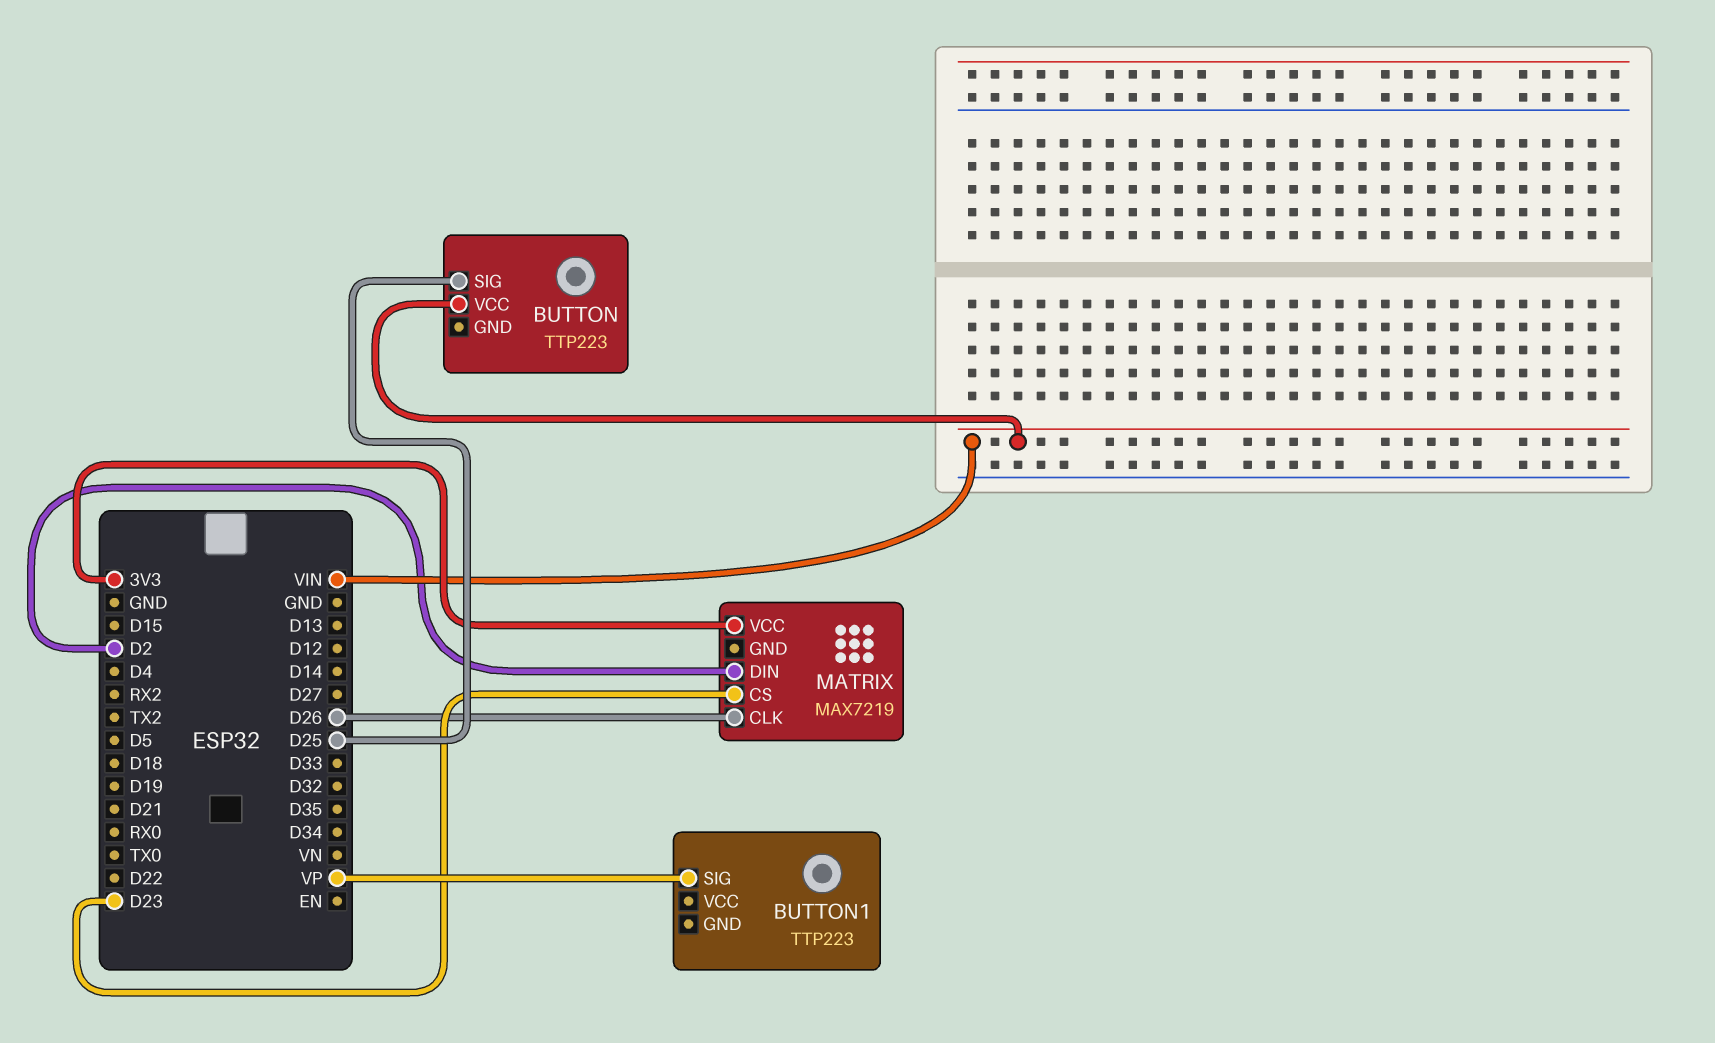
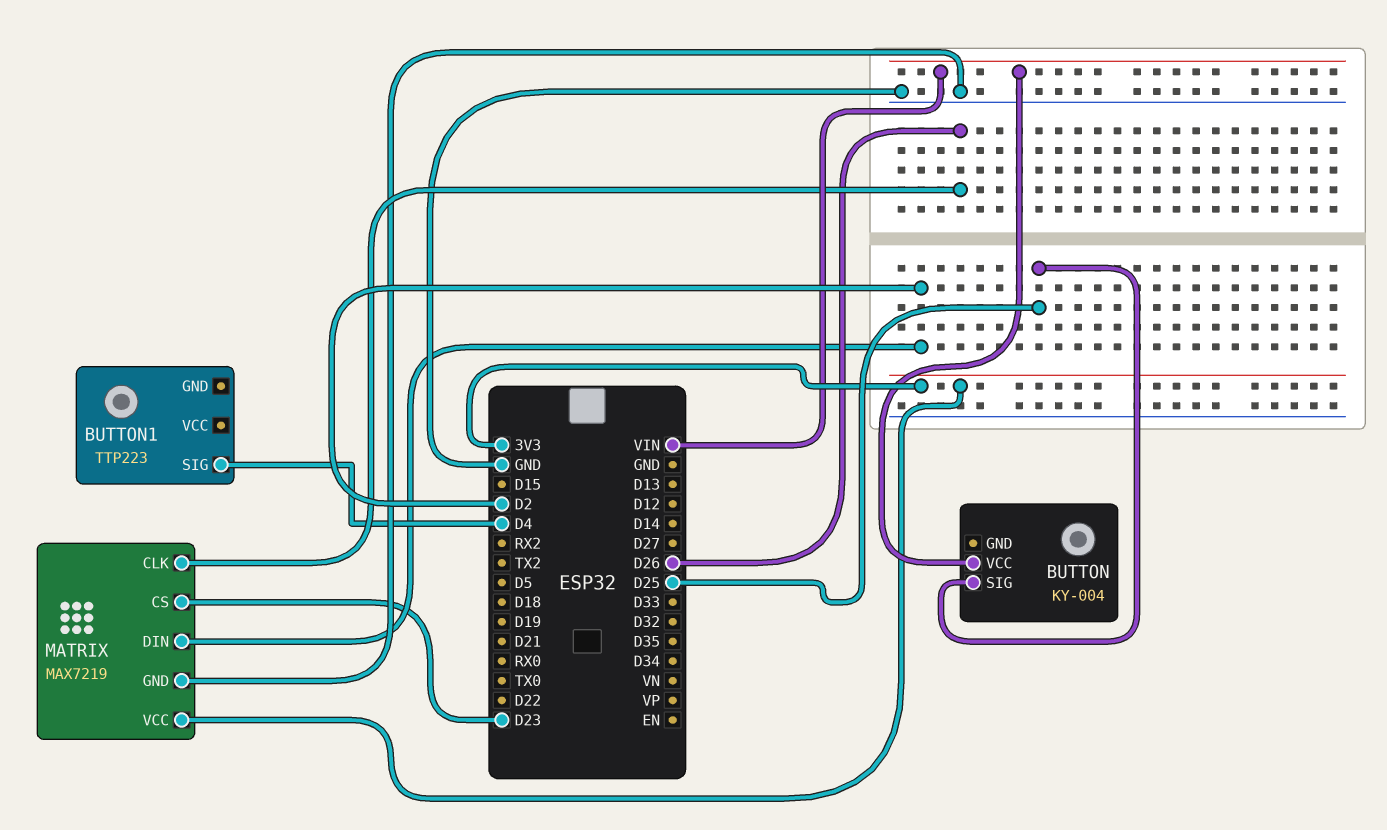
BUTTON: TTP223 -> KY-004
BUTTON1 pin SIG: VP -> D4
MATRIX pin GND: none -> GND

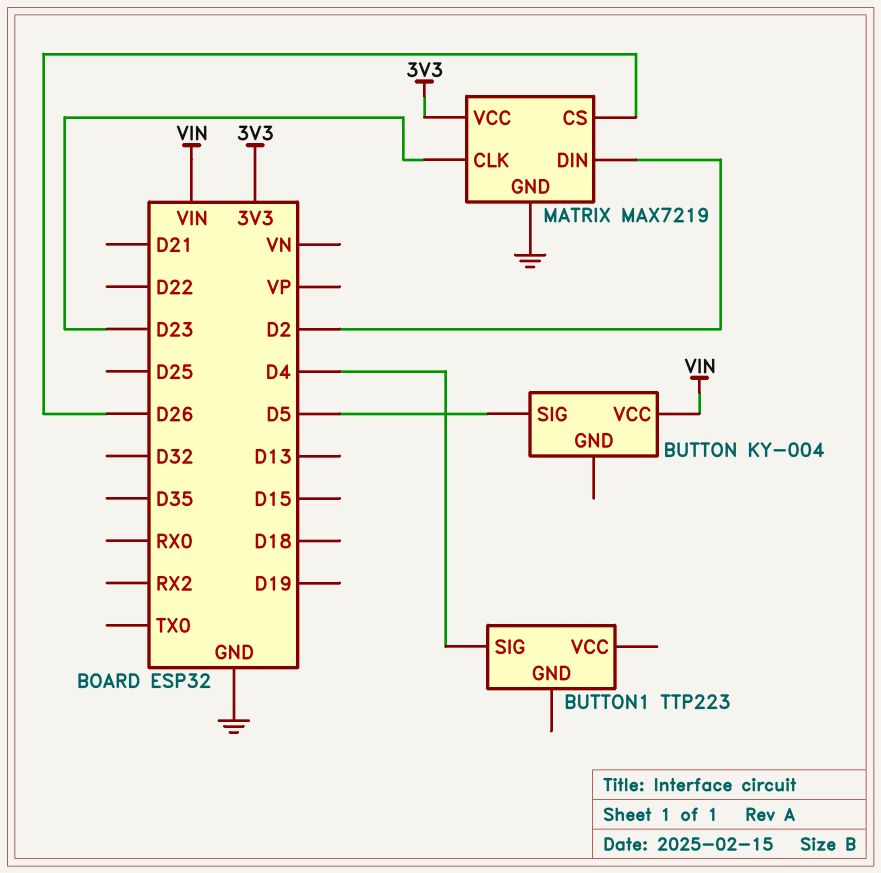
BUTTON pin SIG: D25 -> D5
MATRIX pin CLK: D26 -> D23
MATRIX pin CS: D23 -> D26

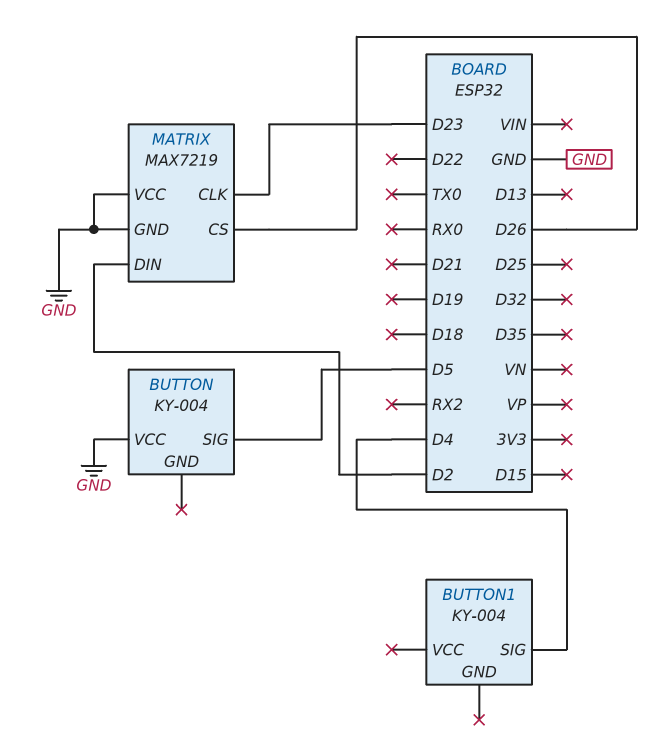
BUTTON pin VCC: VIN -> GND
BUTTON1: TTP223 -> KY-004
MATRIX pin VCC: 3V3 -> GND

